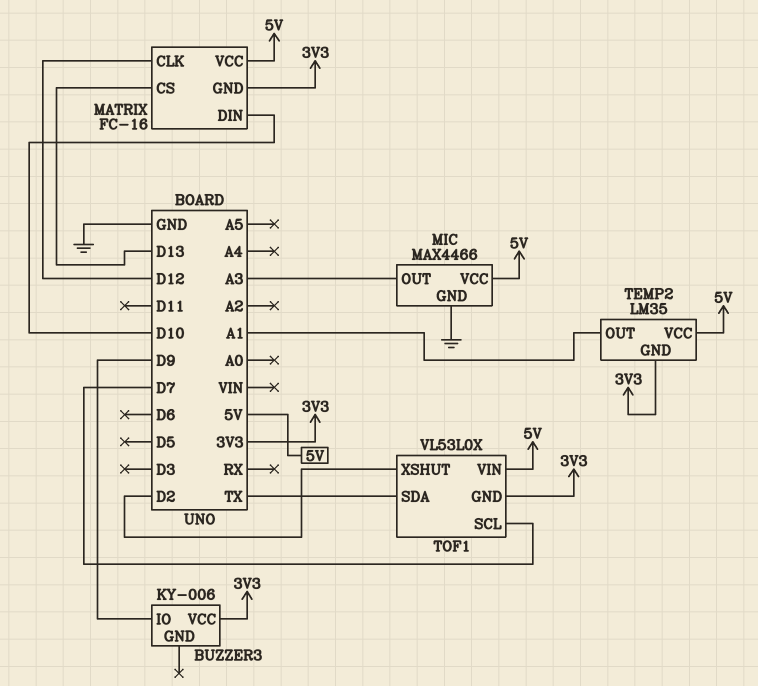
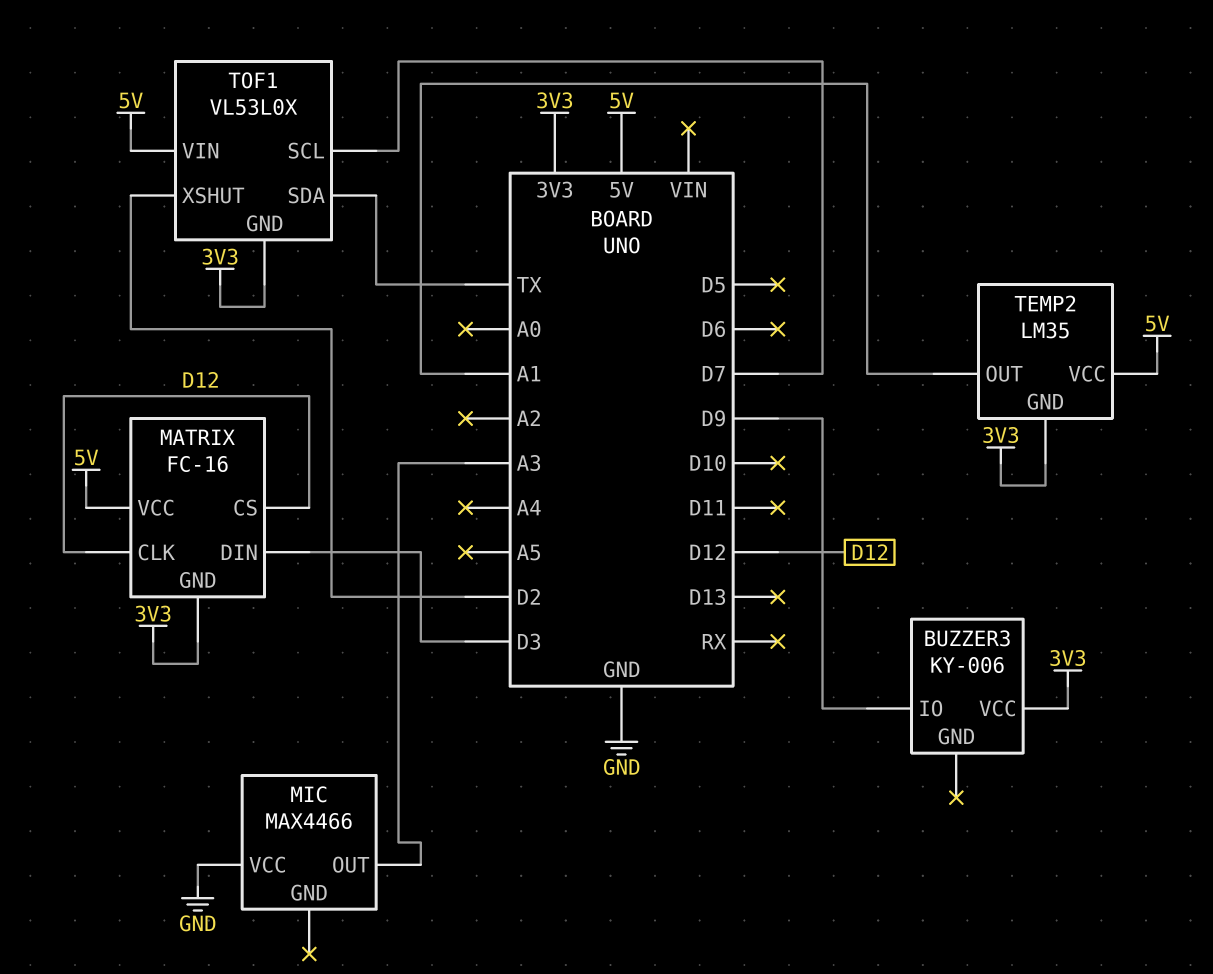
MATRIX pin CS: D13 -> D12
MATRIX pin DIN: D10 -> D3
MIC pin GND: GND -> none
MIC pin VCC: 5V -> GND

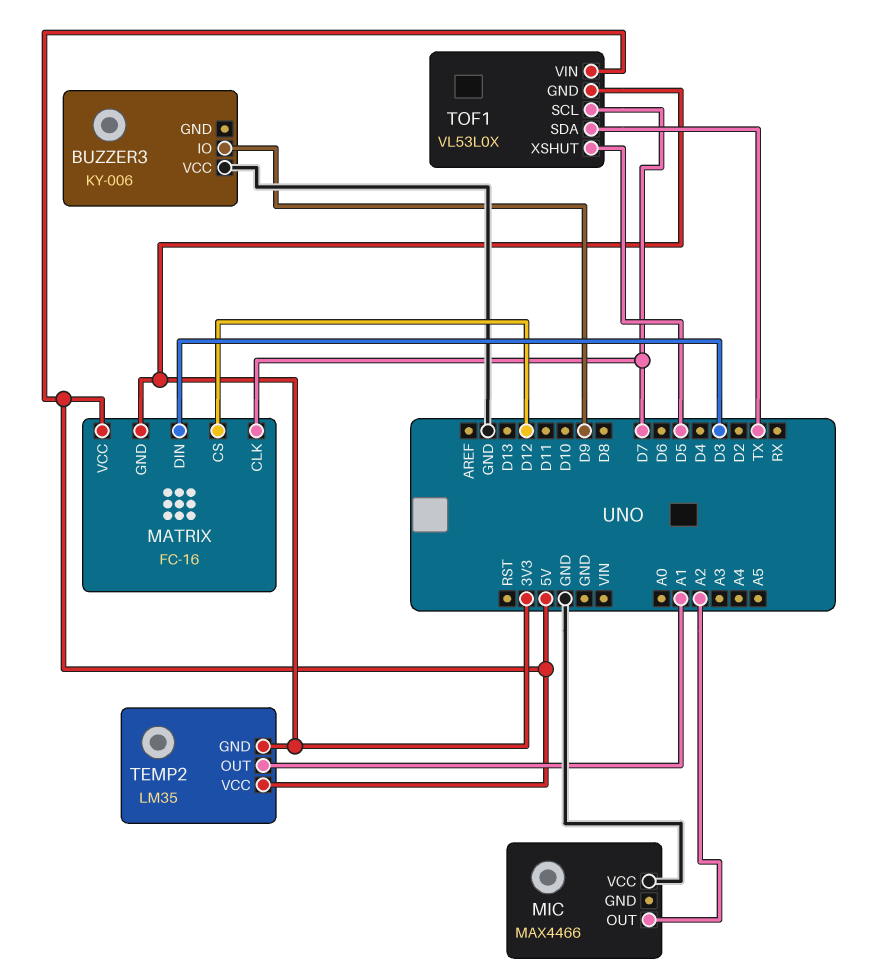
BUZZER3 pin VCC: 3V3 -> GND
MATRIX pin CLK: D12 -> D7
MIC pin OUT: A3 -> A2
TOF1 pin XSHUT: D2 -> D5

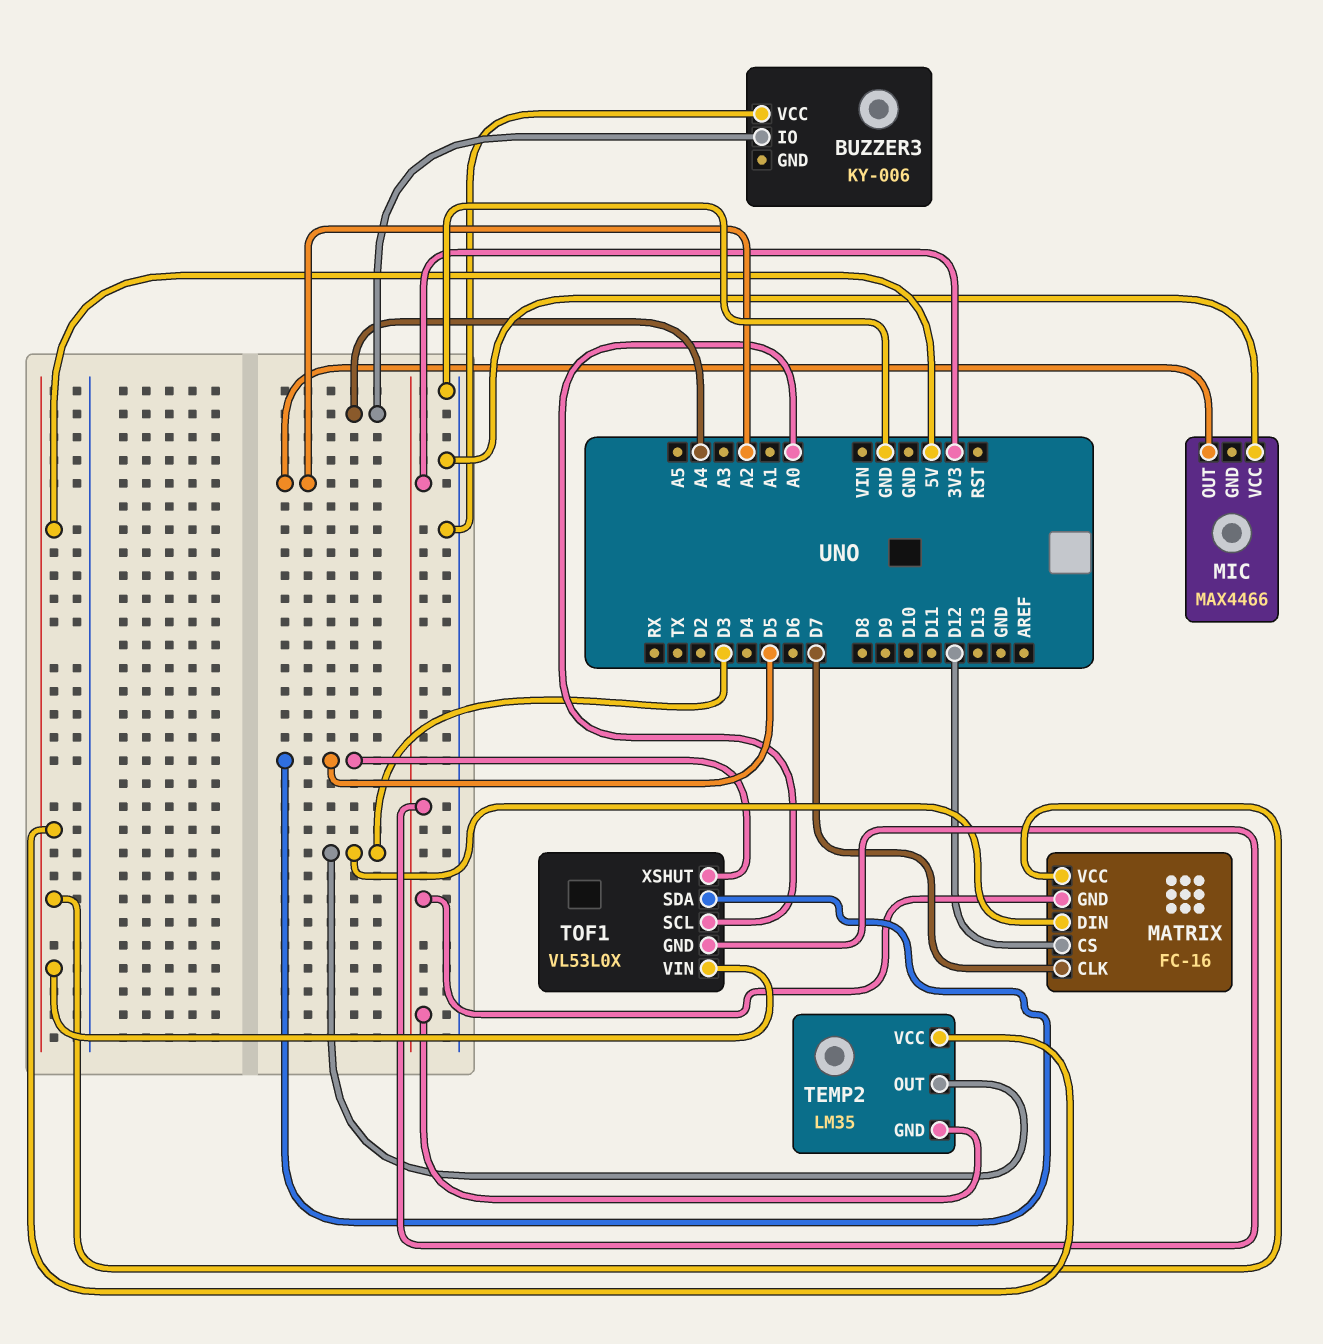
BUZZER3 pin IO: D9 -> A4
TEMP2 pin OUT: A1 -> D3
TOF1 pin SCL: D7 -> A0
TOF1 pin SDA: TX -> D5

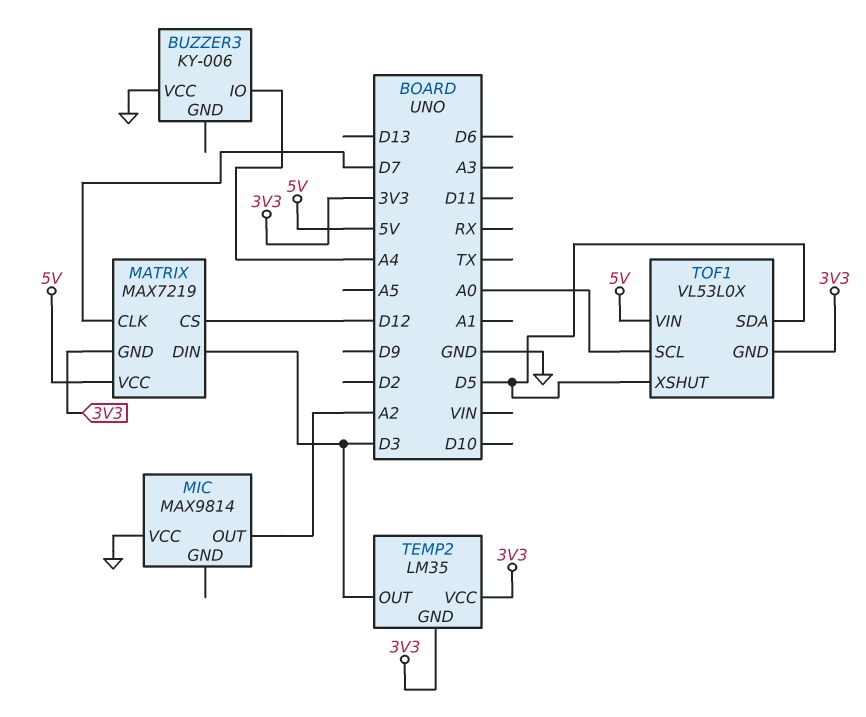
MATRIX: FC-16 -> MAX7219
MIC: MAX4466 -> MAX9814
TEMP2 pin VCC: 5V -> 3V3

